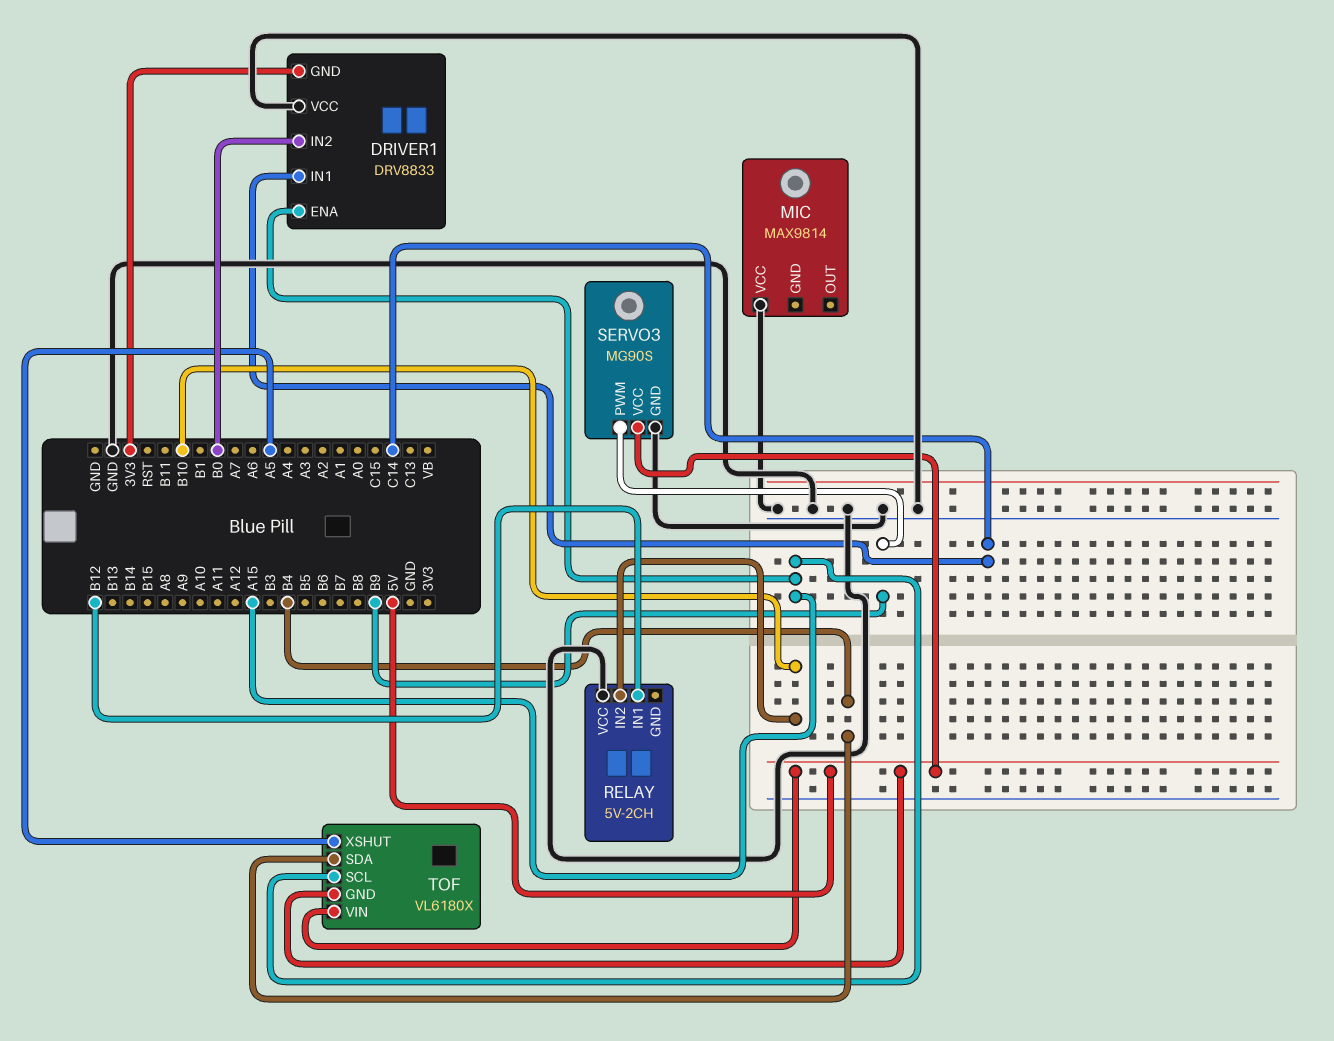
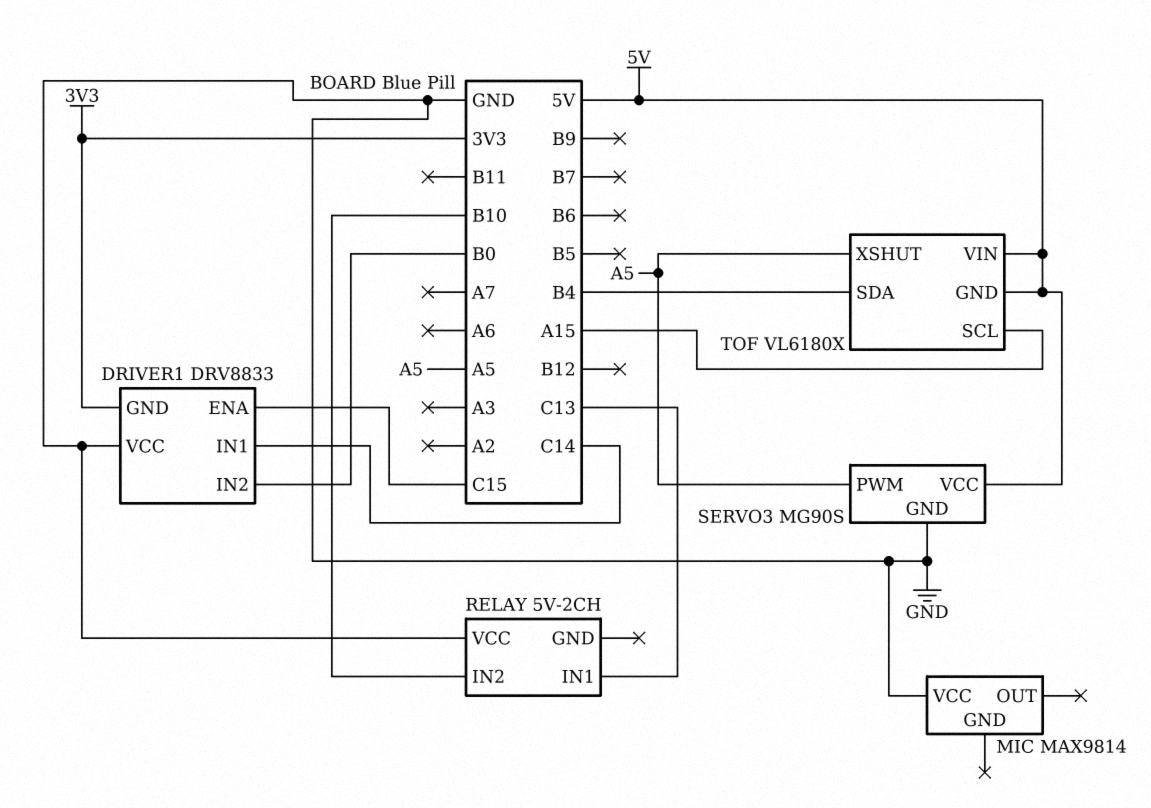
DRIVER1 pin ENA: A15 -> C15
RELAY pin IN1: B12 -> C13
SERVO3 pin PWM: B9 -> A5

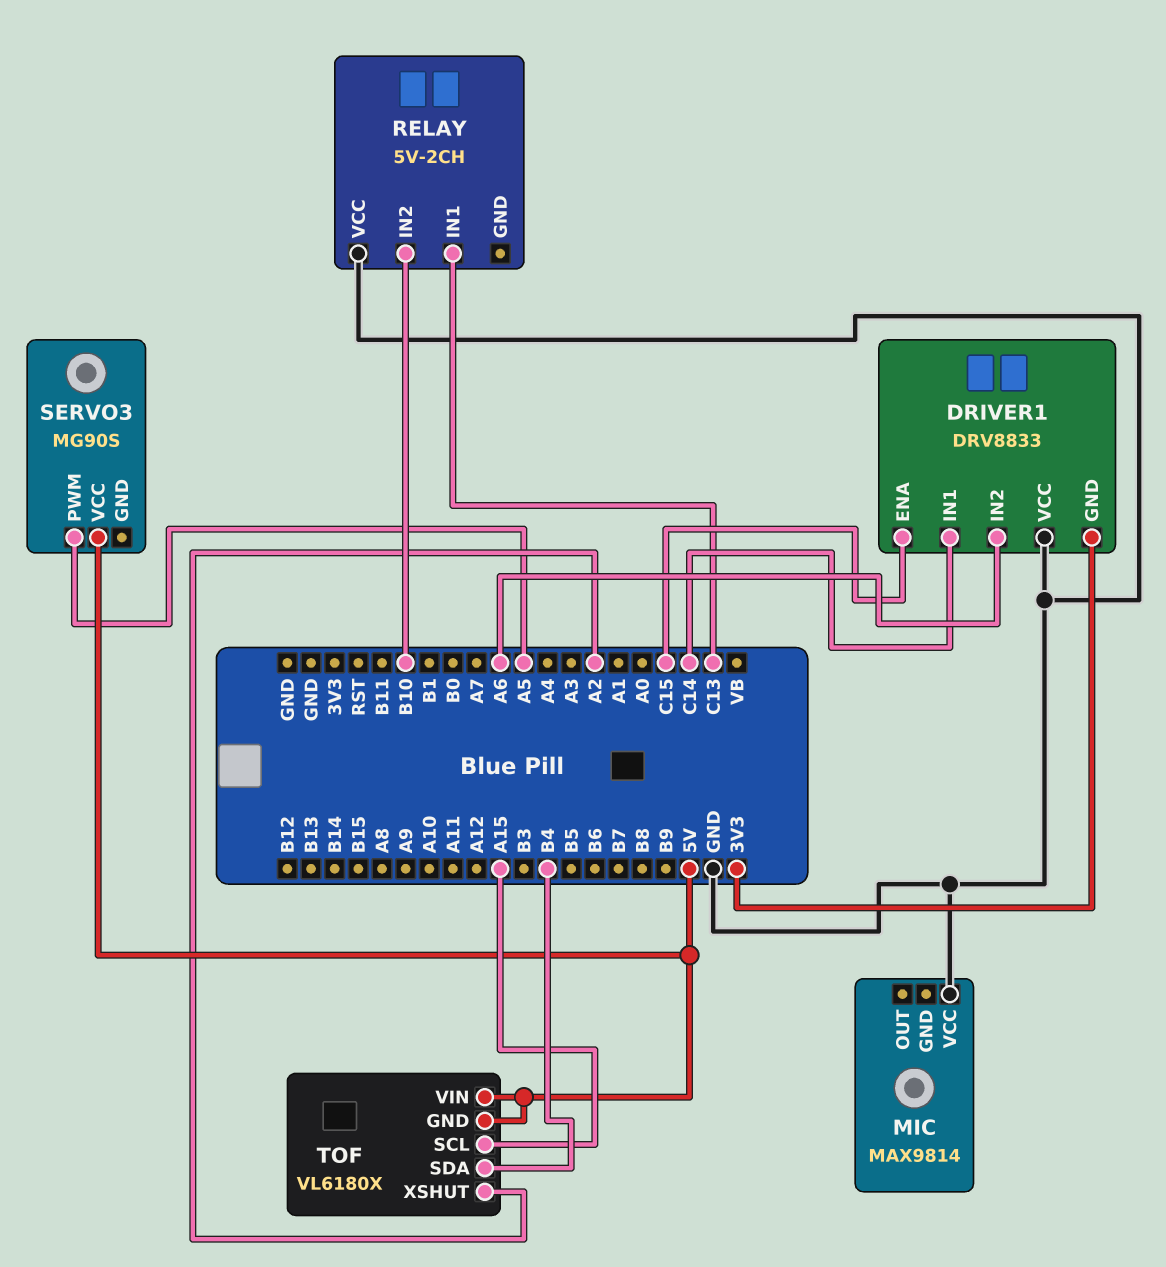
DRIVER1 pin IN2: B0 -> A6
SERVO3 pin GND: GND -> none
TOF pin XSHUT: A5 -> A2

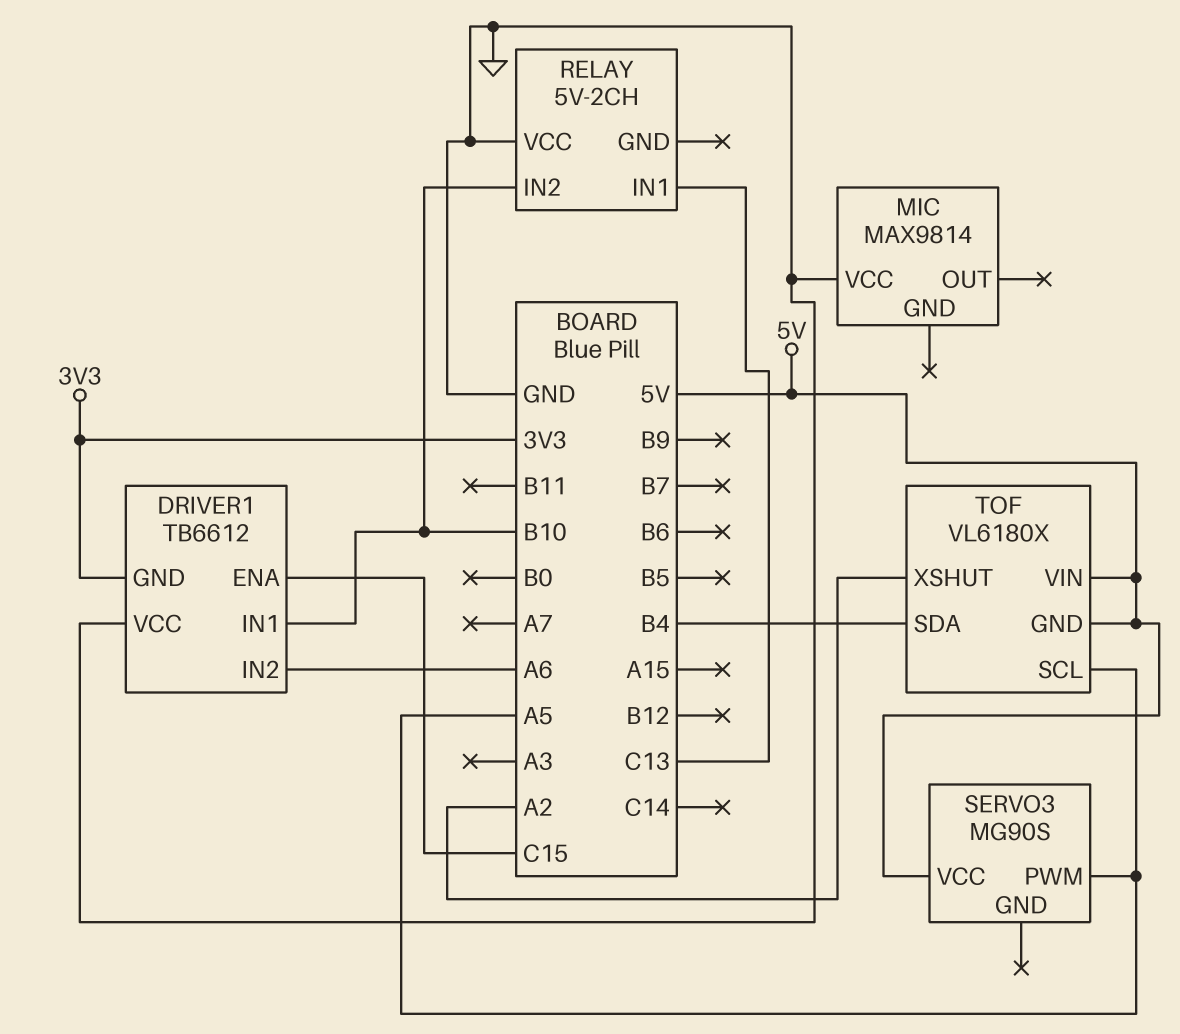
DRIVER1: DRV8833 -> TB6612
DRIVER1 pin IN1: C14 -> B10
TOF pin SCL: A15 -> A5

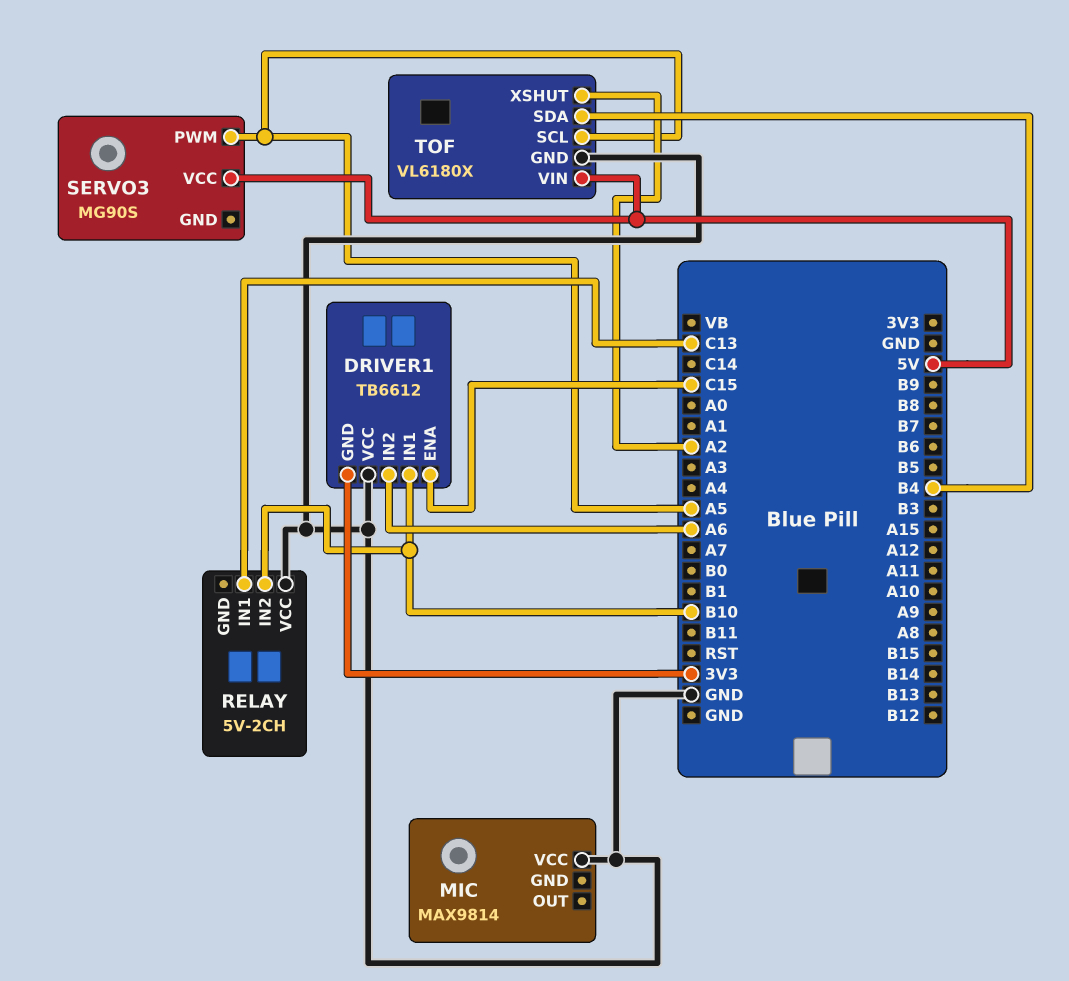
TOF pin GND: 5V -> GND

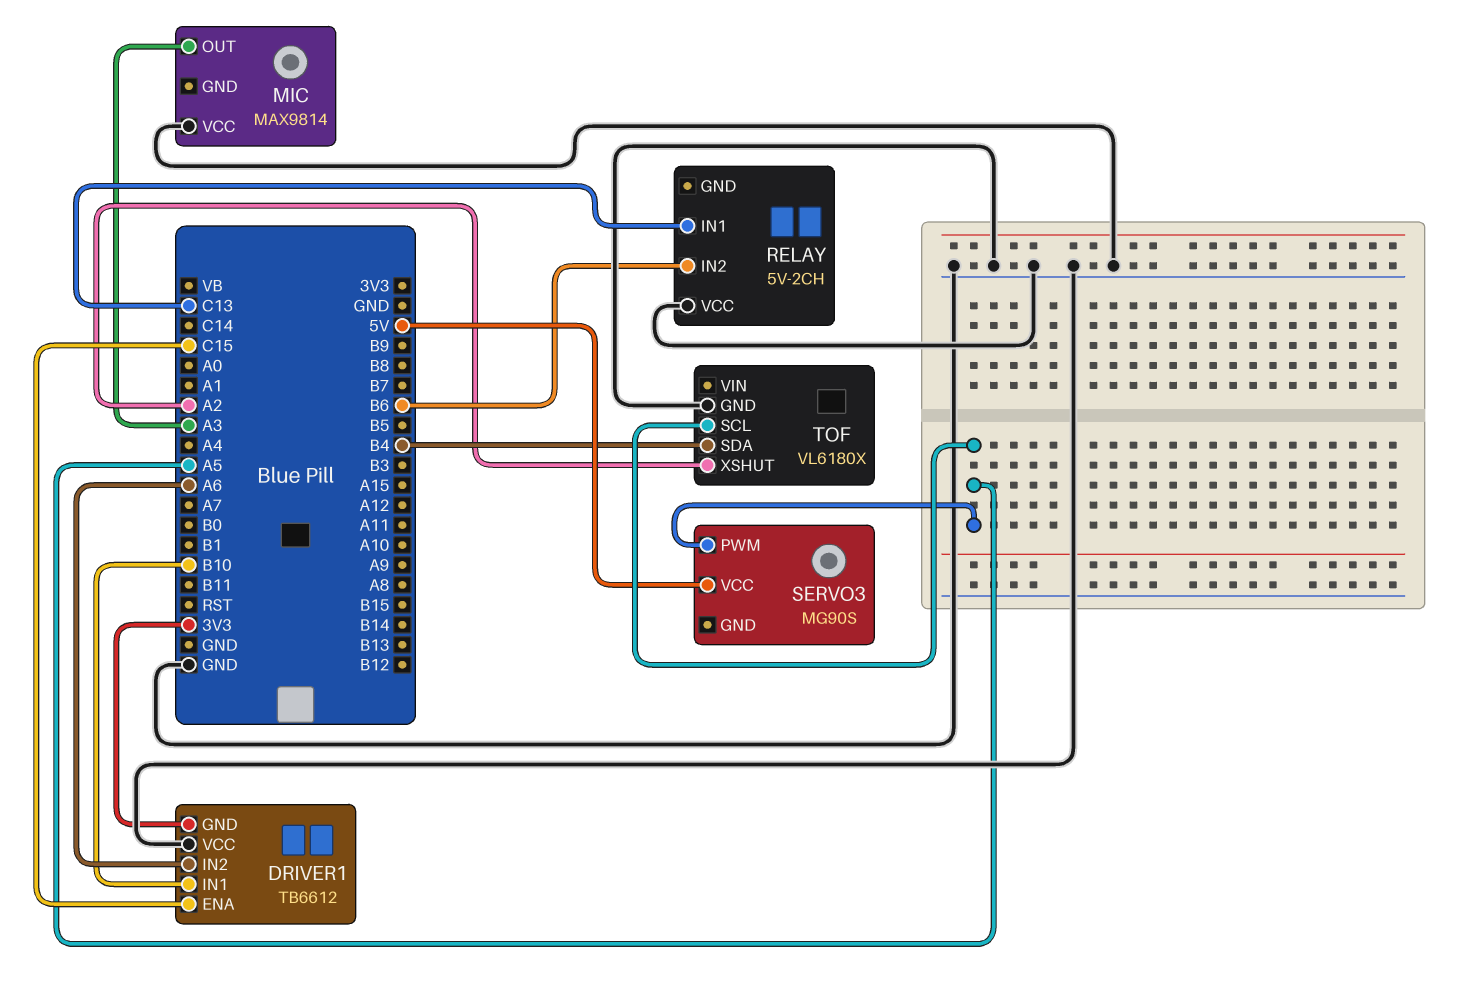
MIC pin OUT: none -> A3
RELAY pin IN2: B10 -> B6
TOF pin VIN: 5V -> none

